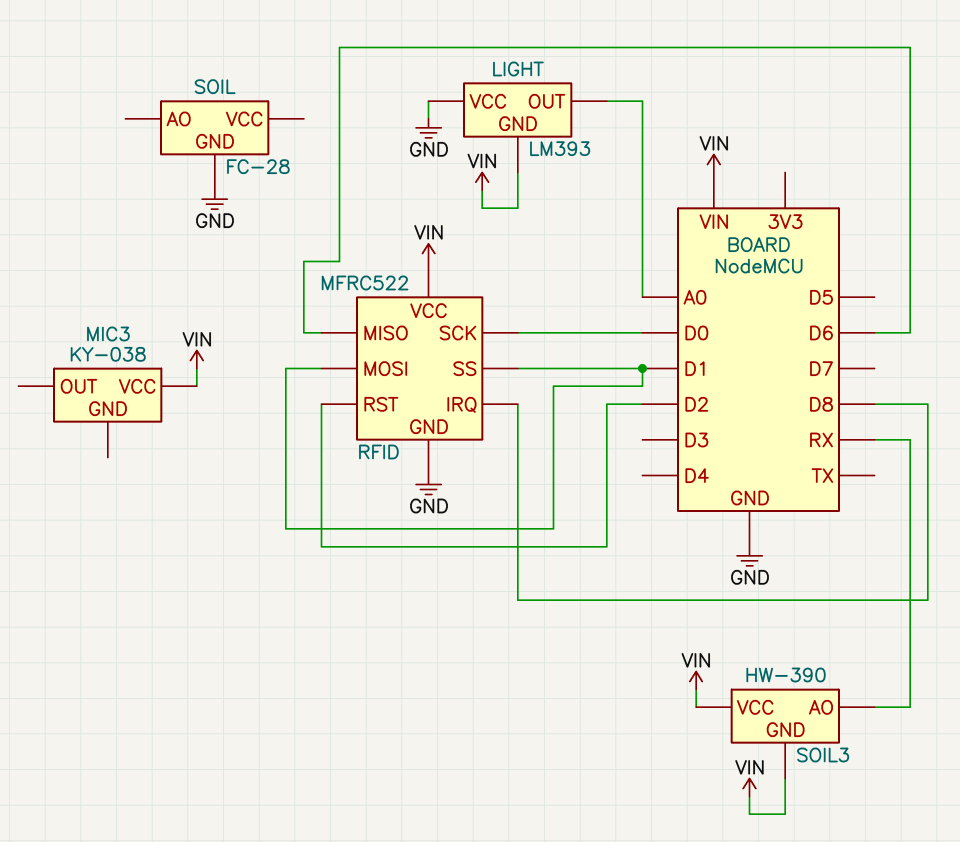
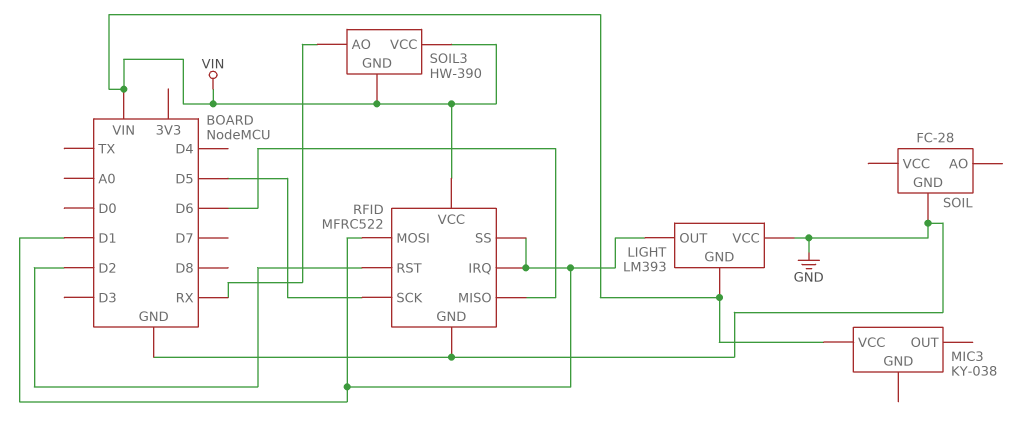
LIGHT pin OUT: A0 -> D1
RFID pin IRQ: D8 -> D1
RFID pin SCK: D0 -> D5

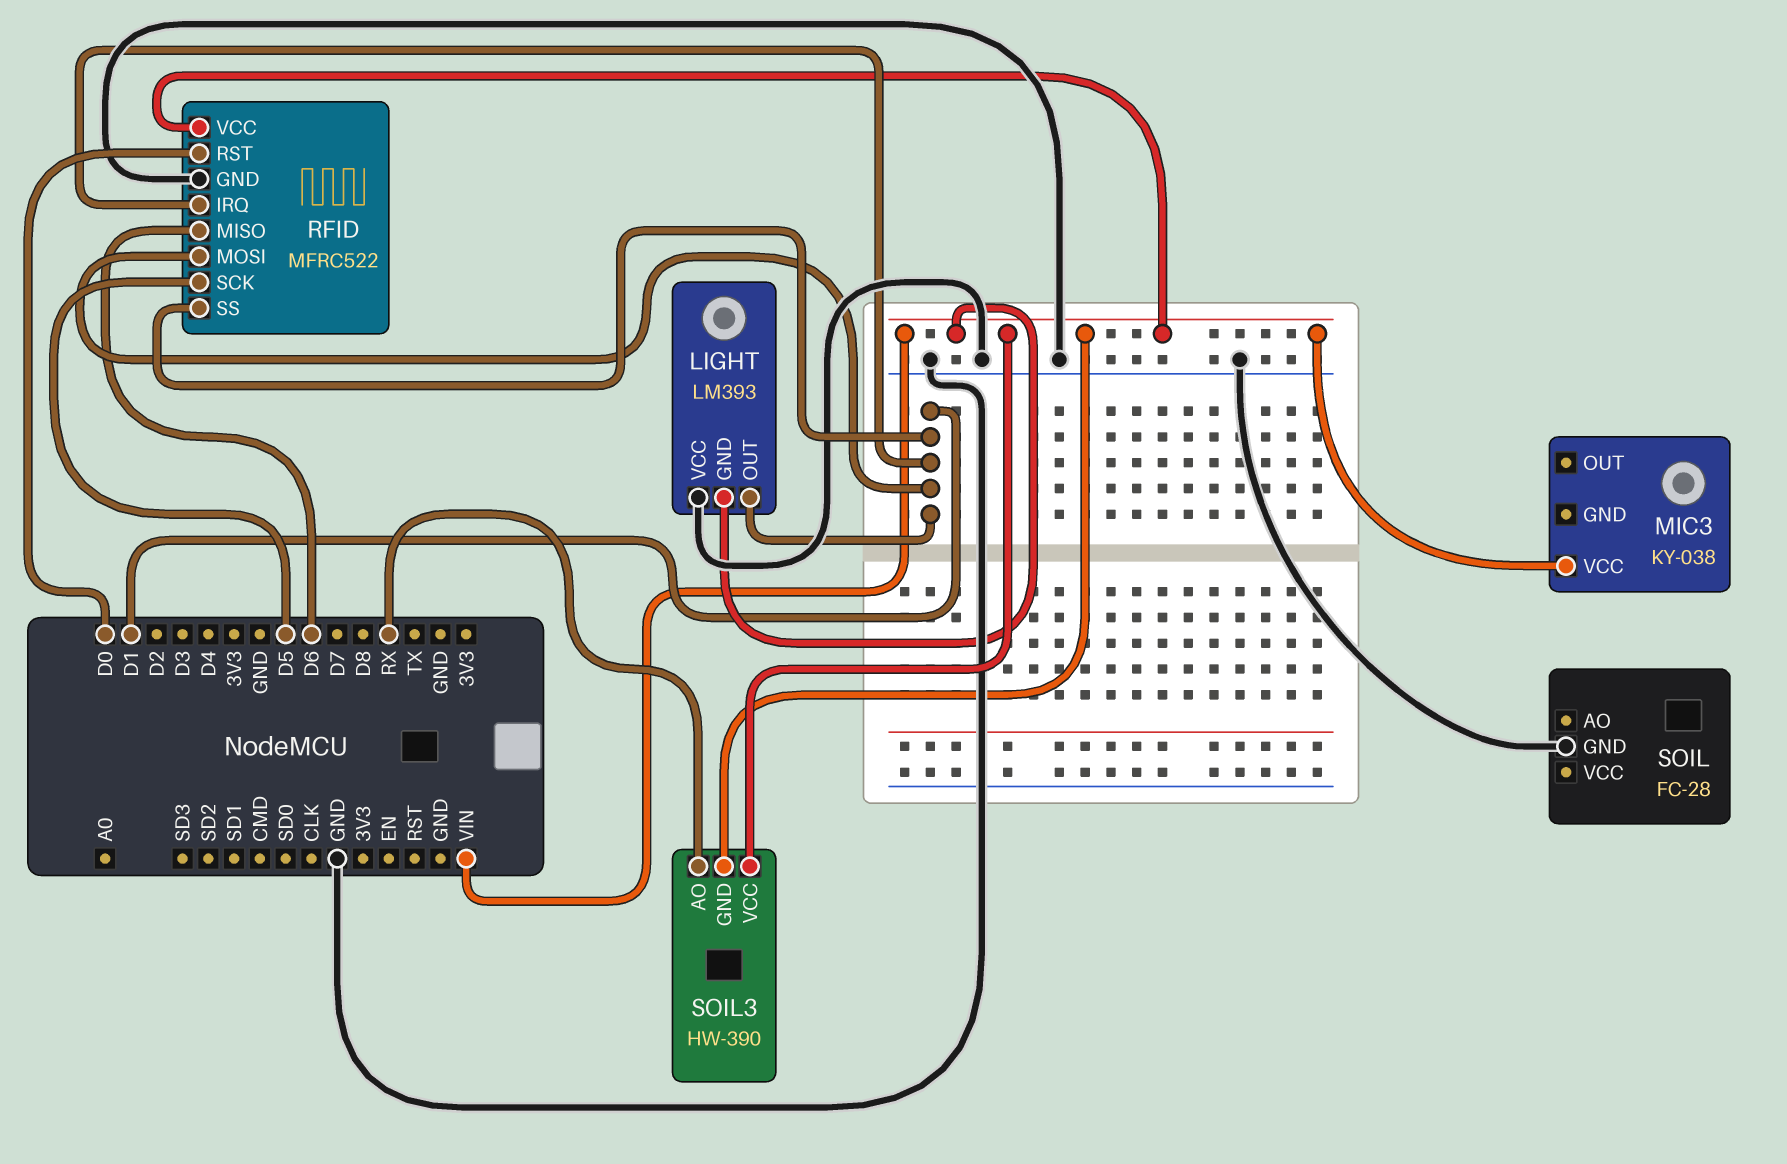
RFID pin RST: D2 -> D0

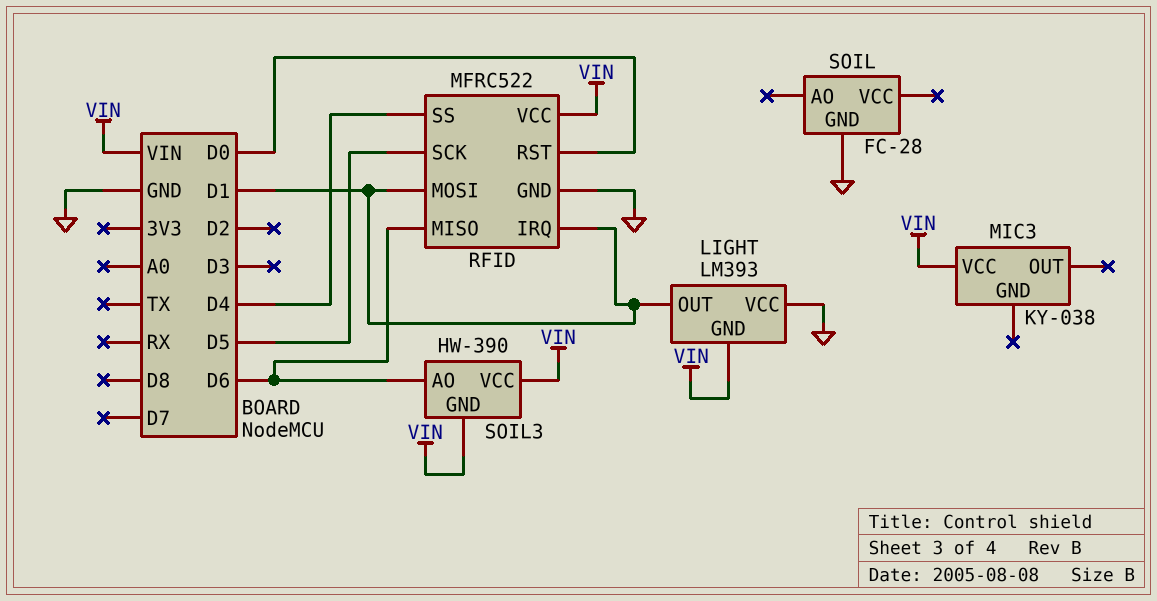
RFID pin SS: D1 -> D4
SOIL3 pin AO: RX -> D6

